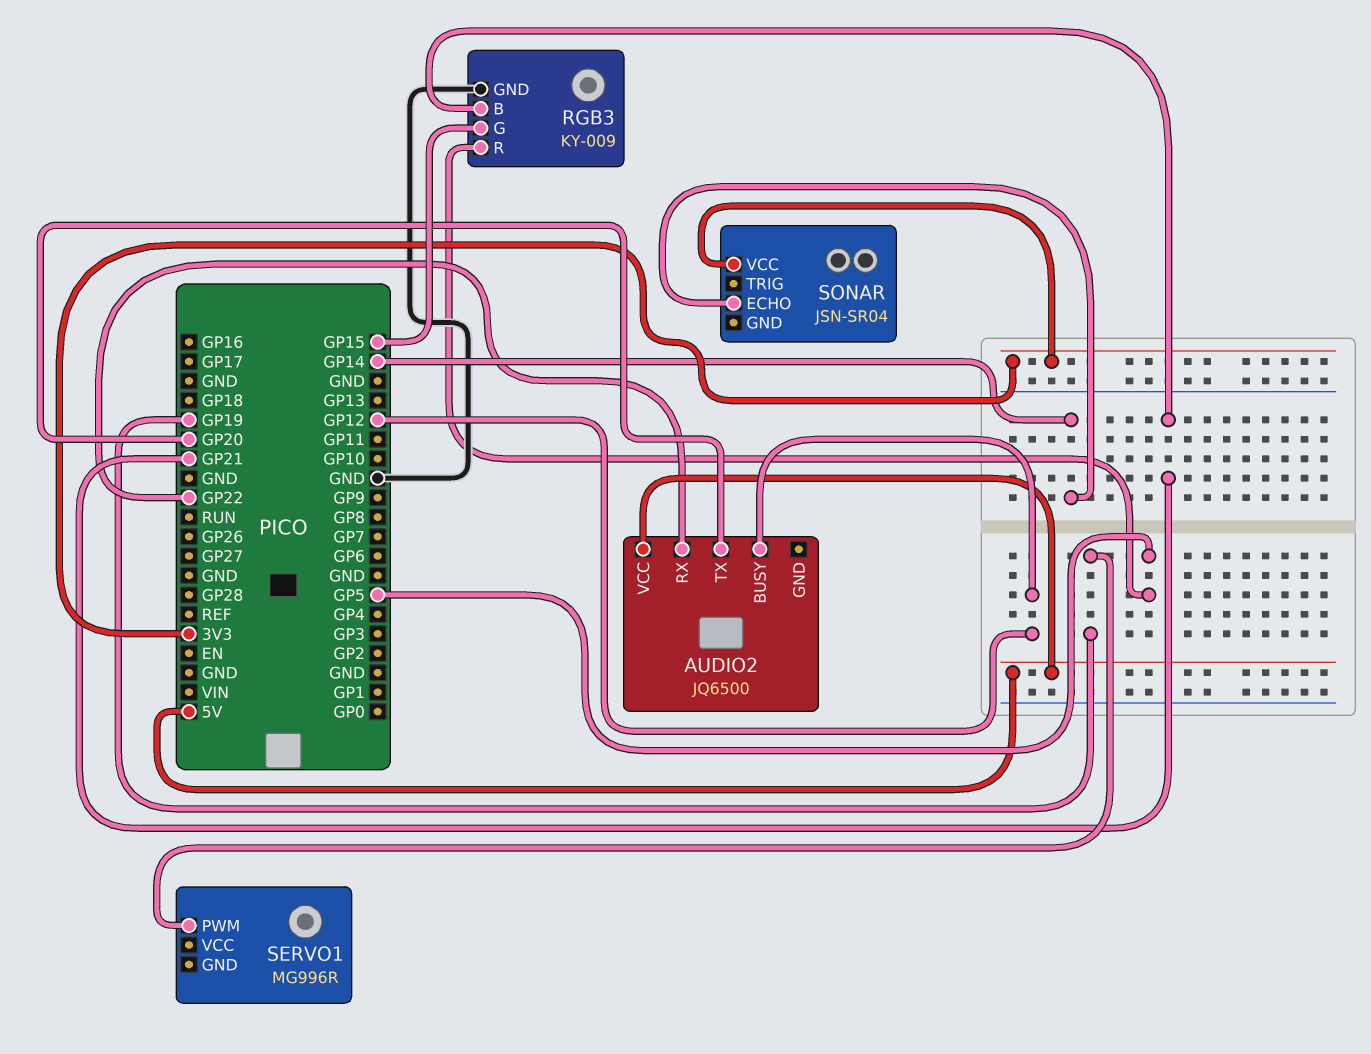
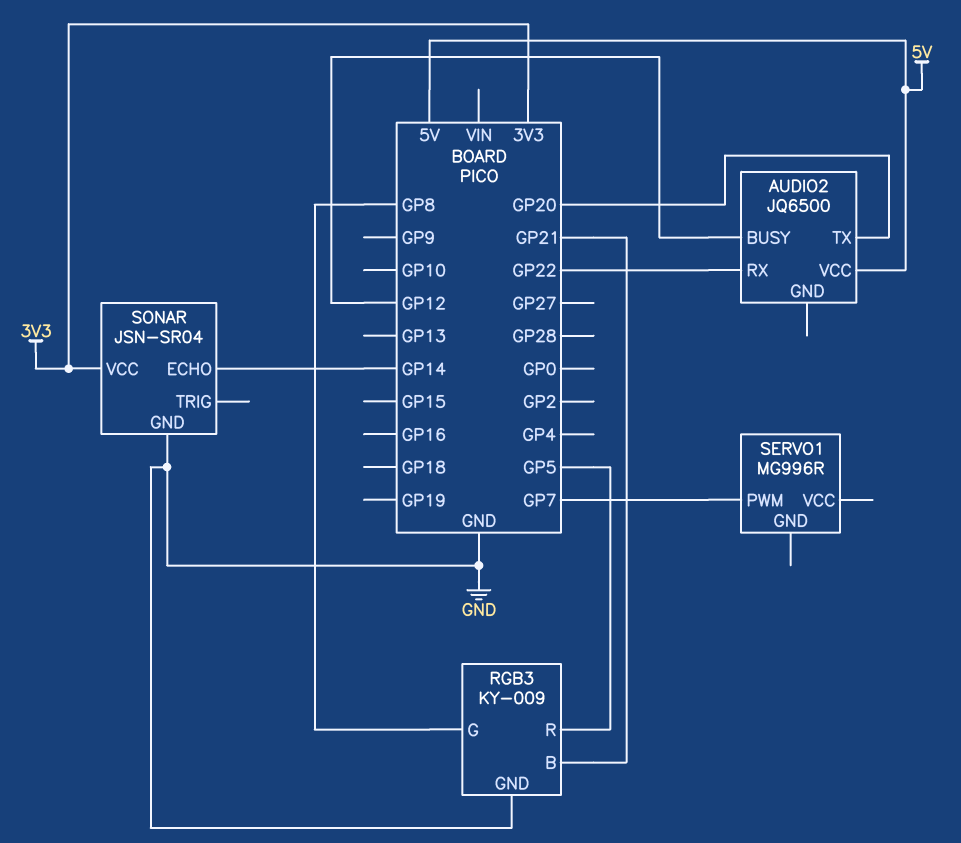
RGB3 pin G: GP15 -> GP8
SERVO1 pin PWM: GP19 -> GP7
SONAR pin GND: none -> GND

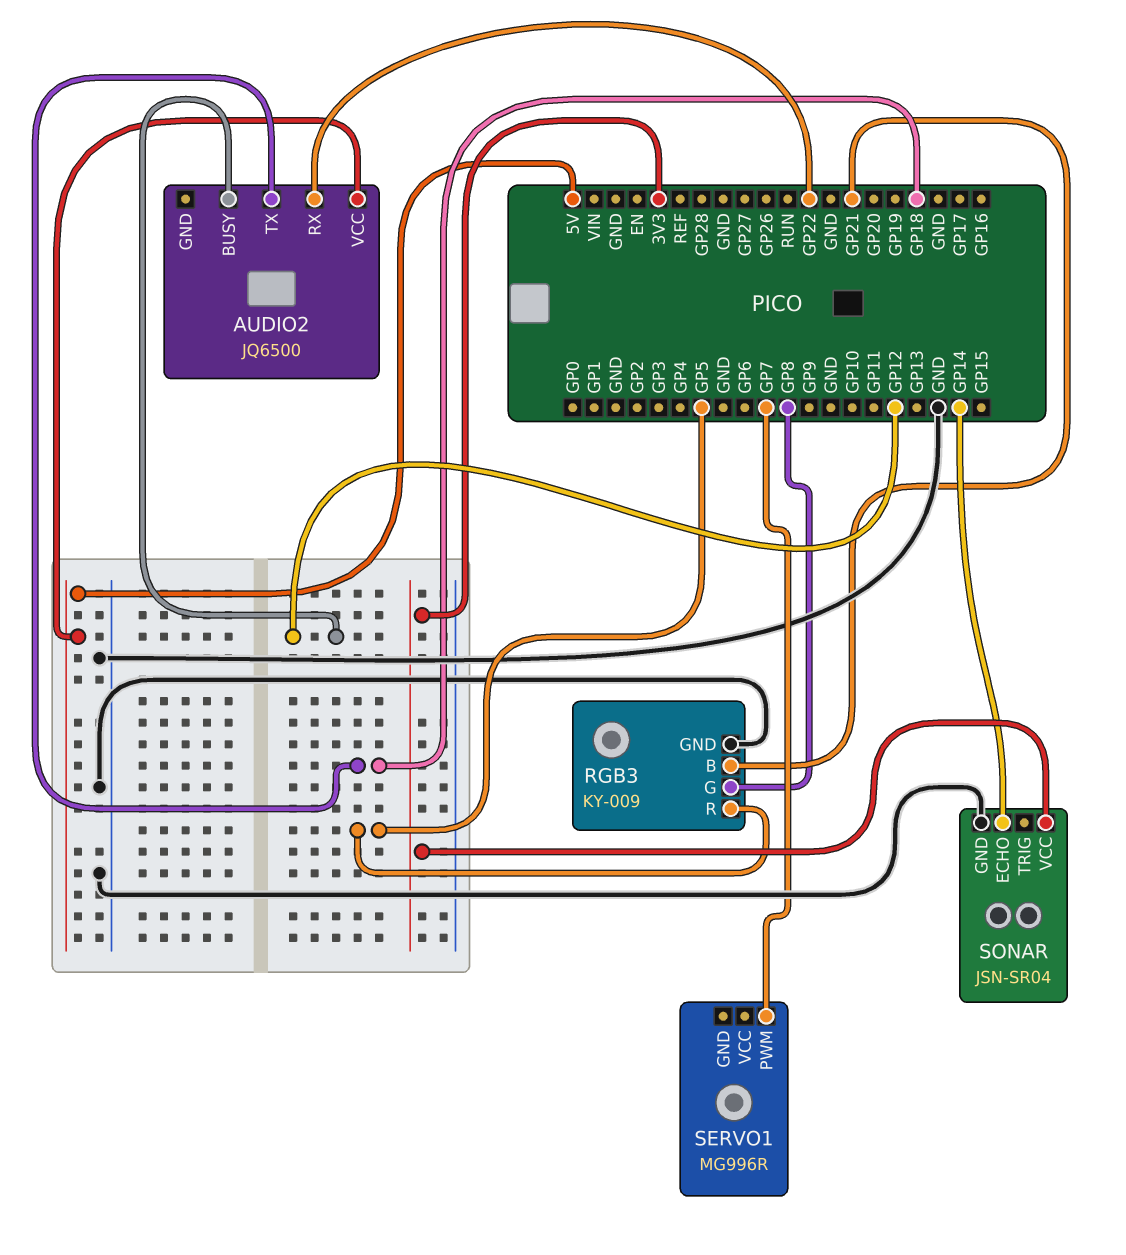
AUDIO2 pin TX: GP20 -> GP18

